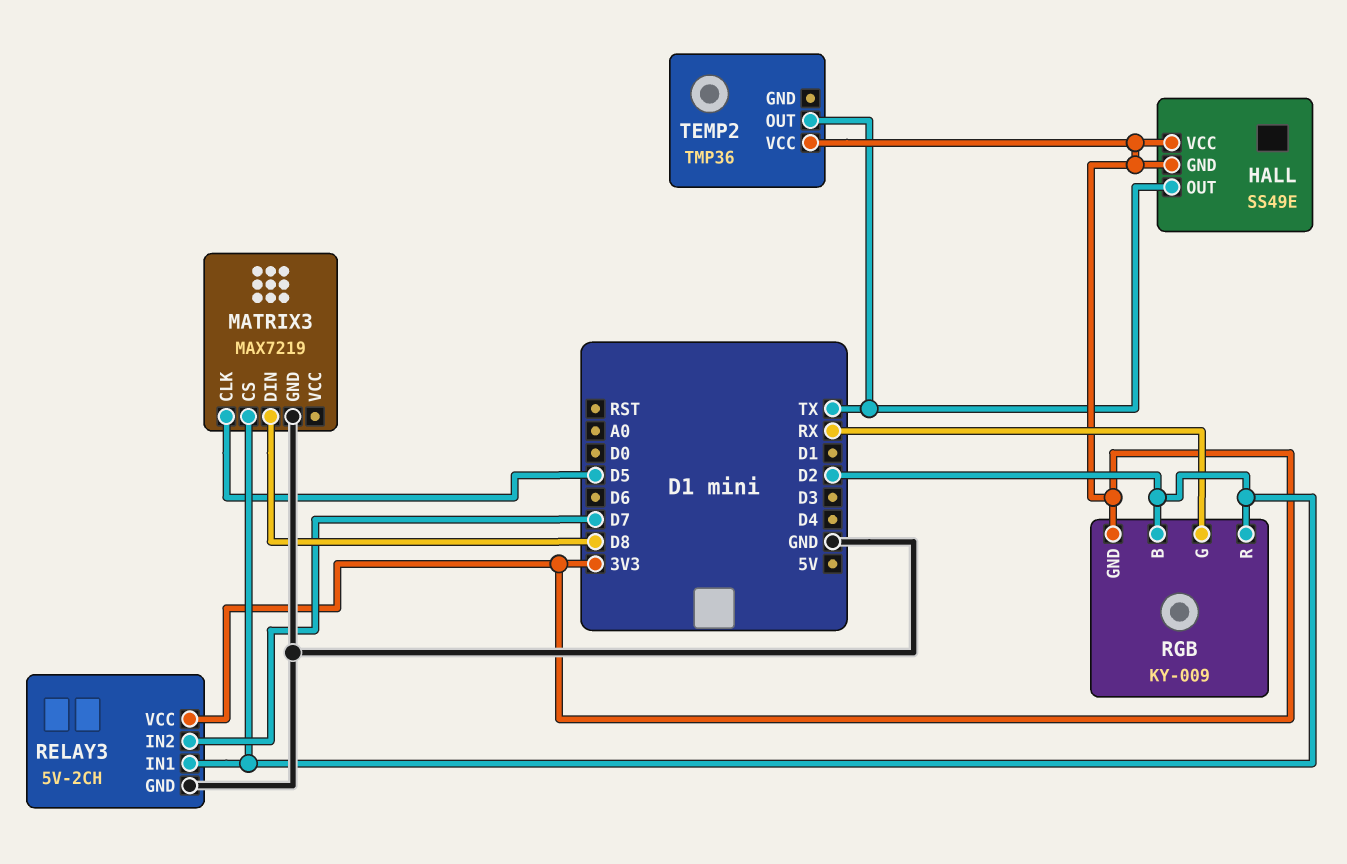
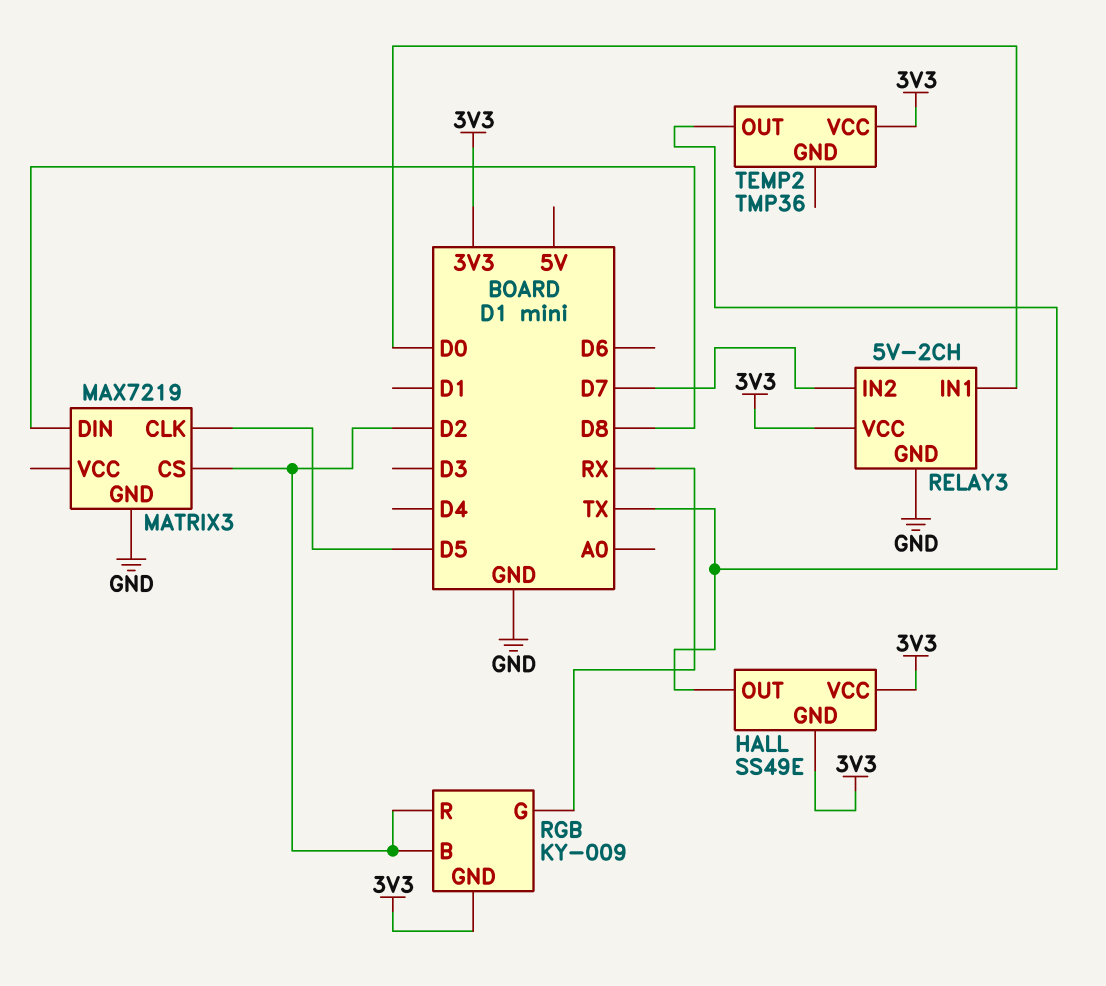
RELAY3 pin IN1: D2 -> D0

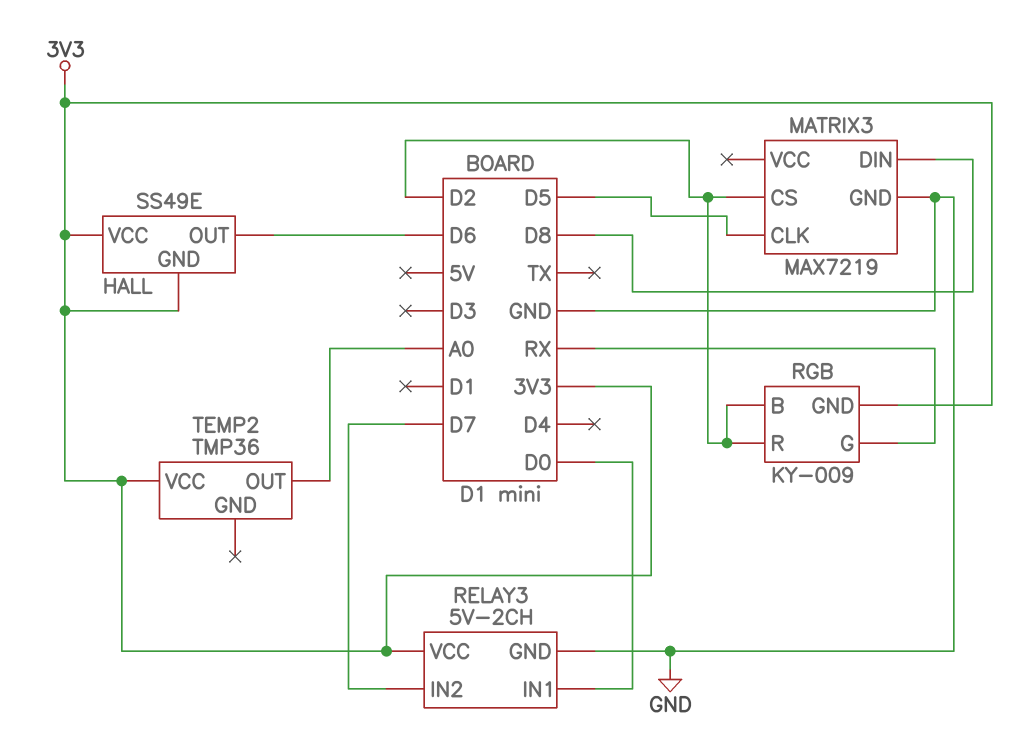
HALL pin OUT: TX -> D6
TEMP2 pin OUT: TX -> A0

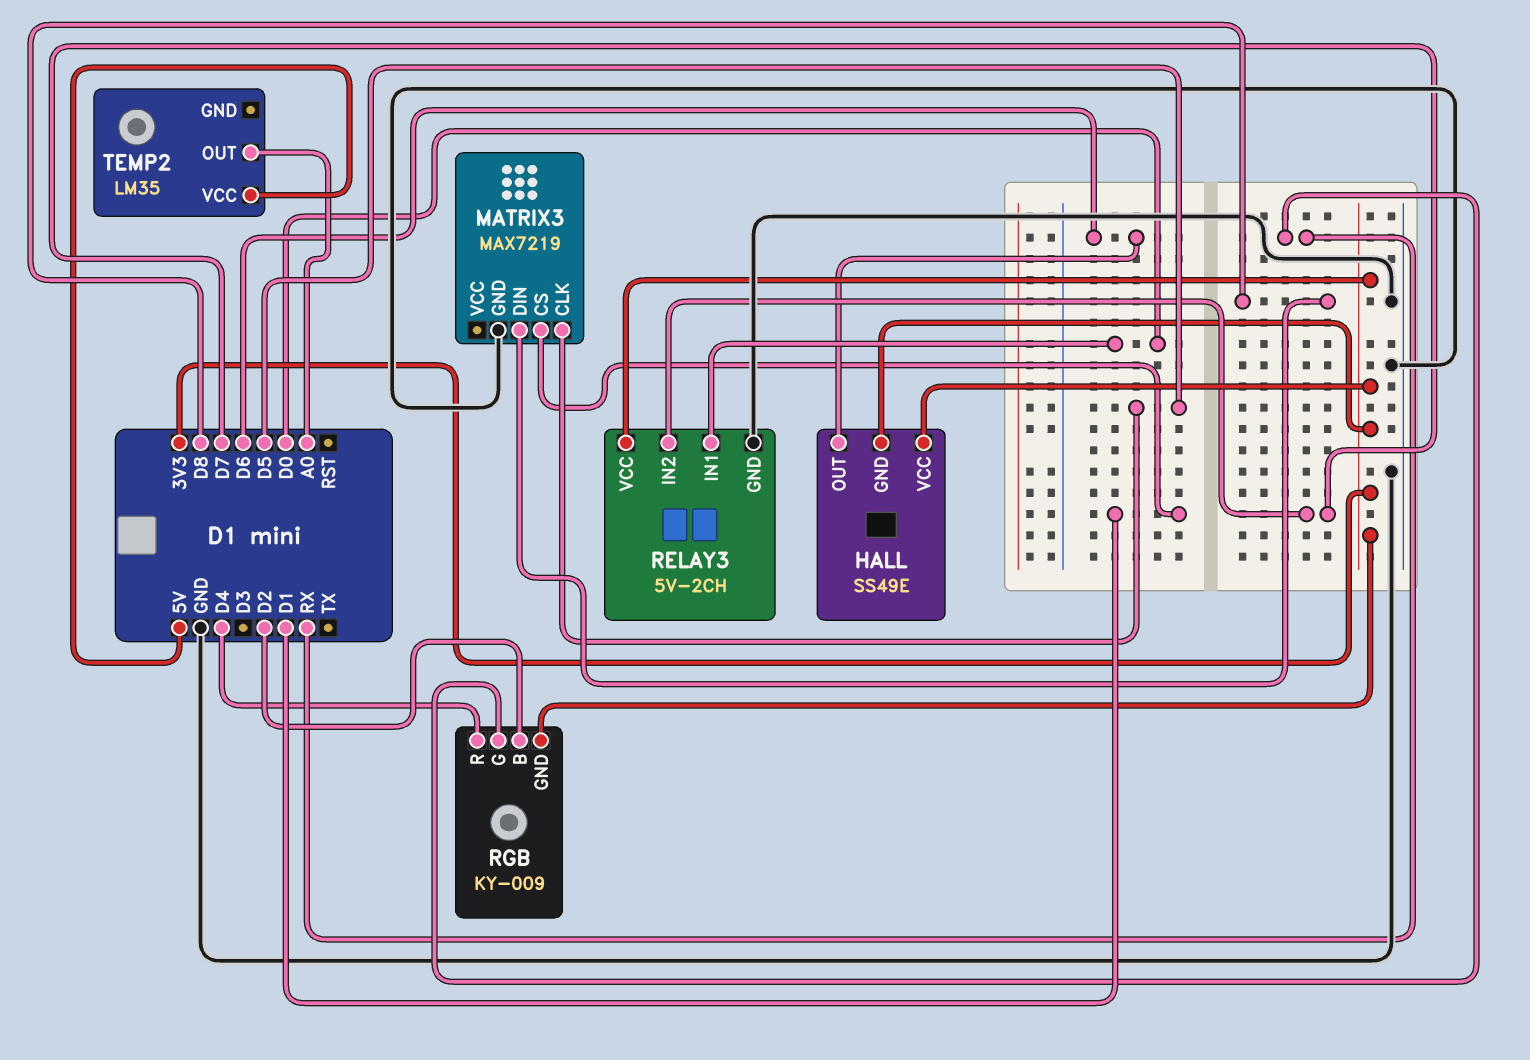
MATRIX3 pin CS: D2 -> D1
RGB pin R: D2 -> D4
TEMP2: TMP36 -> LM35
TEMP2 pin VCC: 3V3 -> 5V

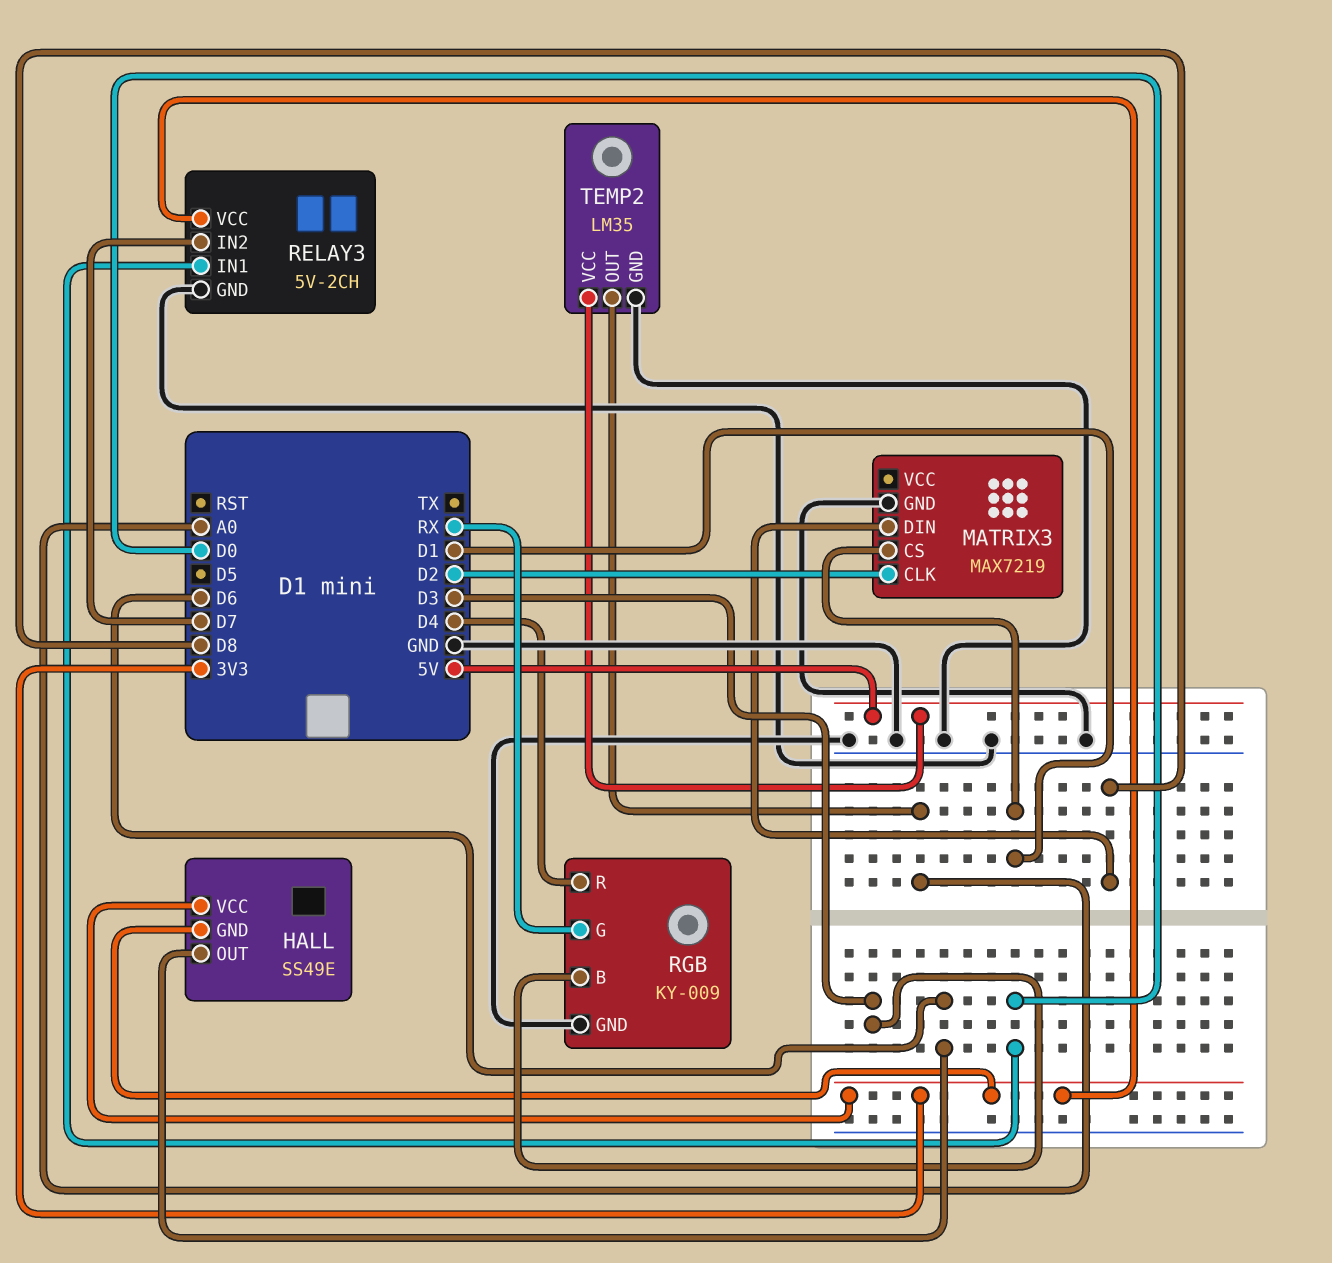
MATRIX3 pin CLK: D5 -> D2
RGB pin B: D2 -> D3
RGB pin GND: 3V3 -> GND
TEMP2 pin GND: none -> GND

